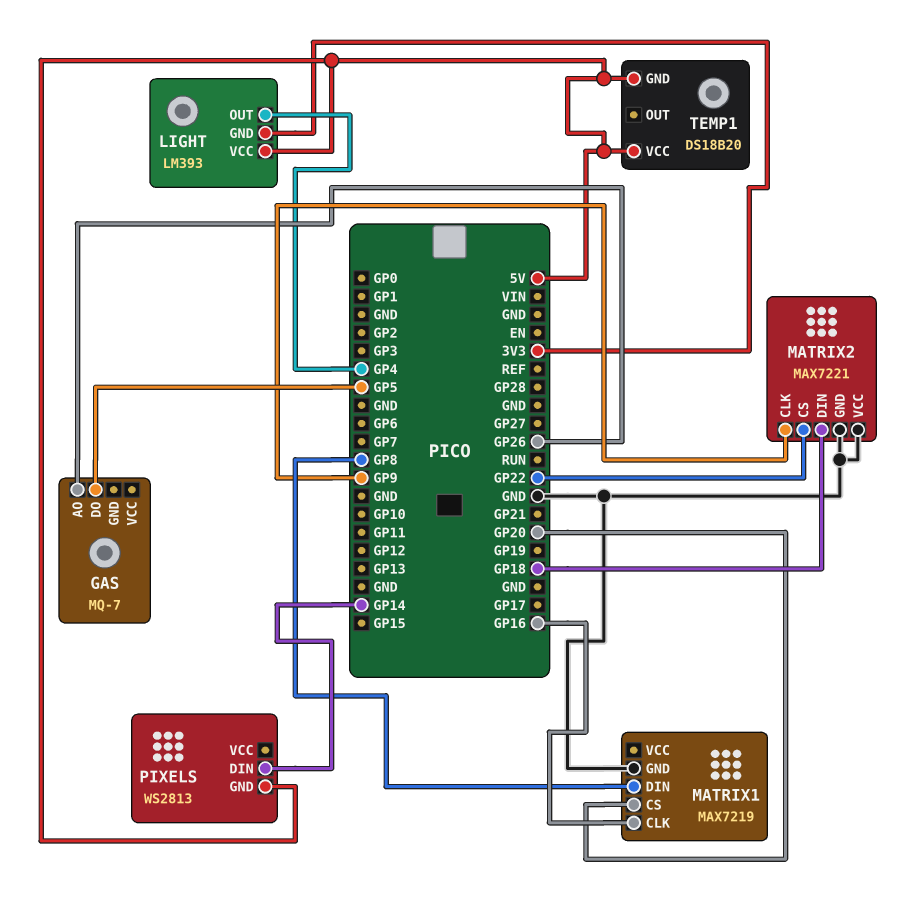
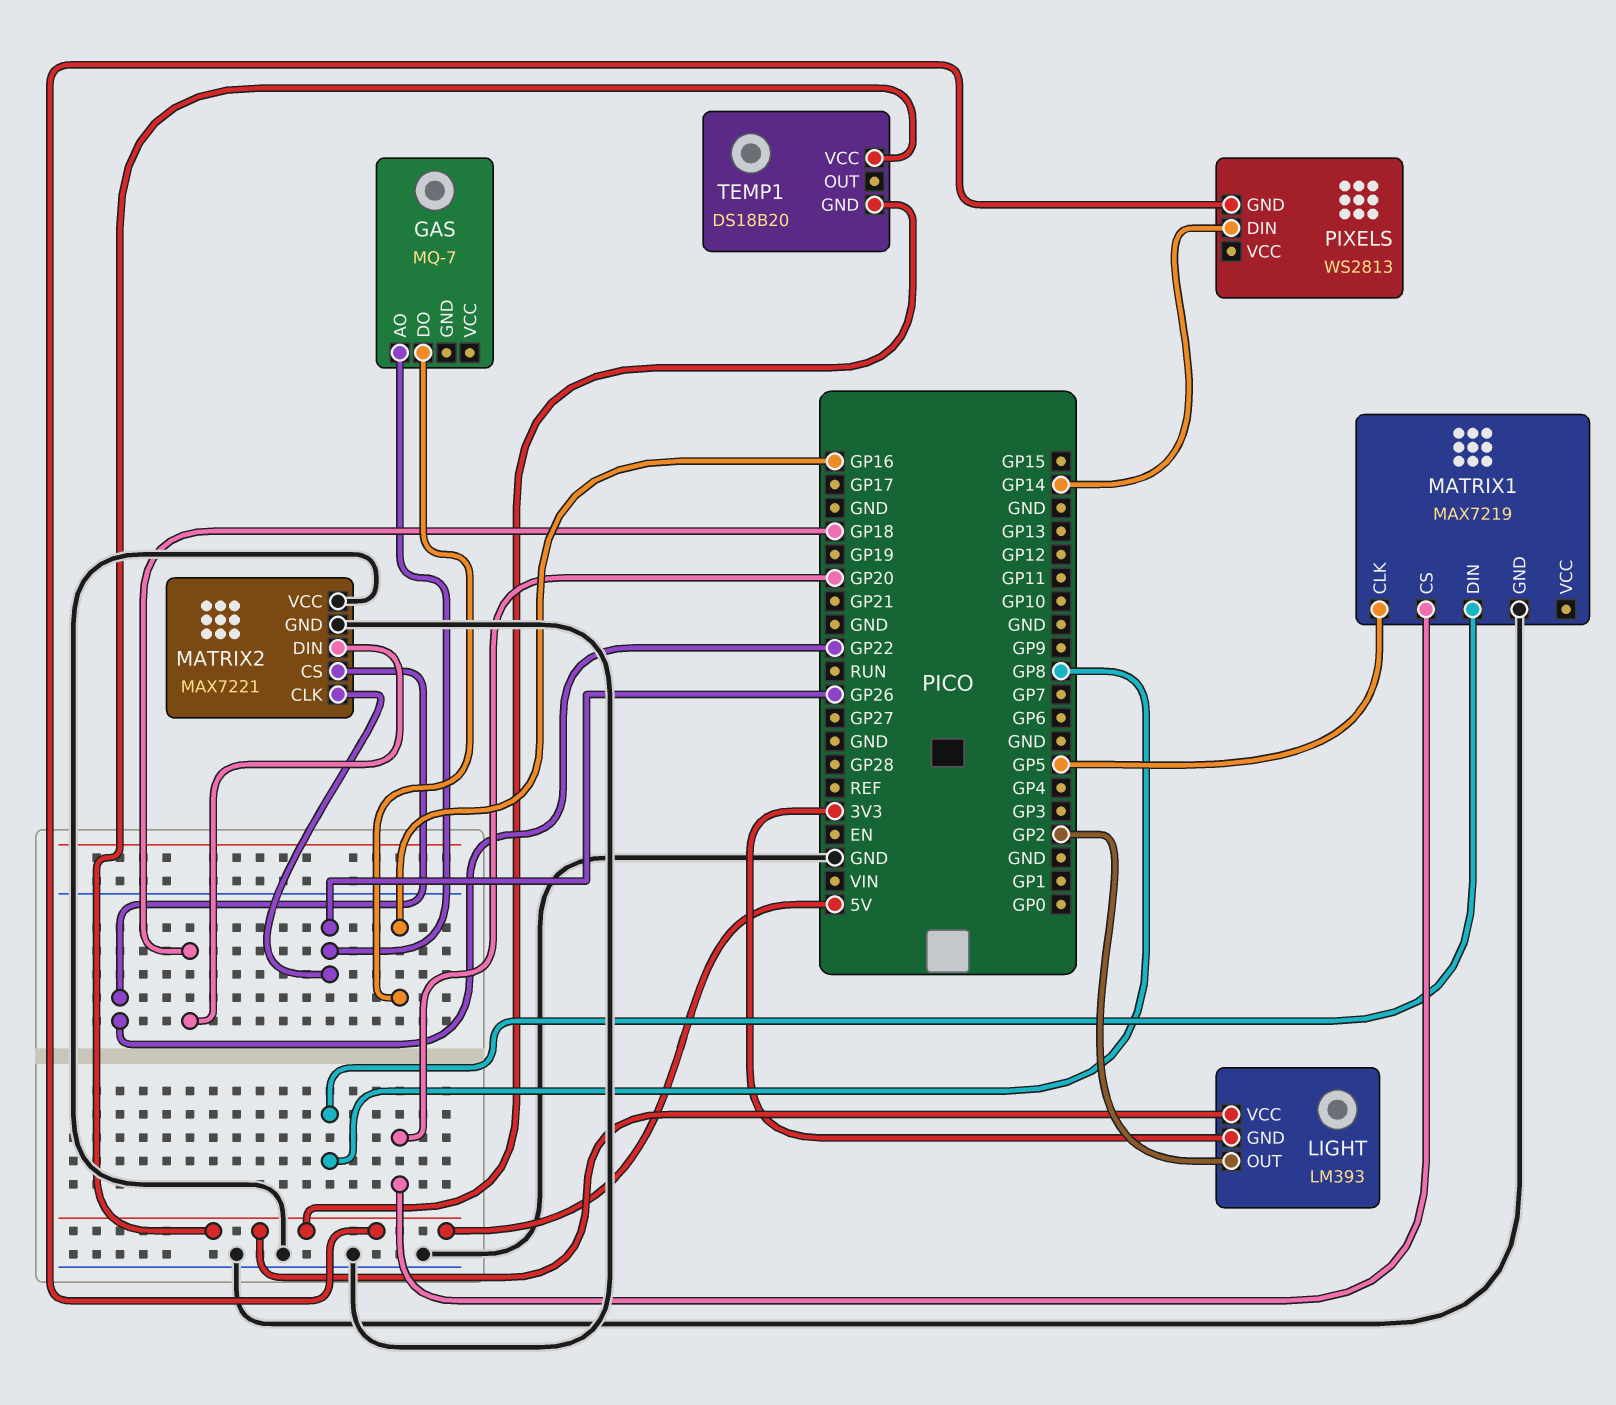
GAS pin DO: GP5 -> GP16
LIGHT pin OUT: GP4 -> GP2
MATRIX1 pin CLK: GP16 -> GP5
MATRIX2 pin CLK: GP9 -> GP26

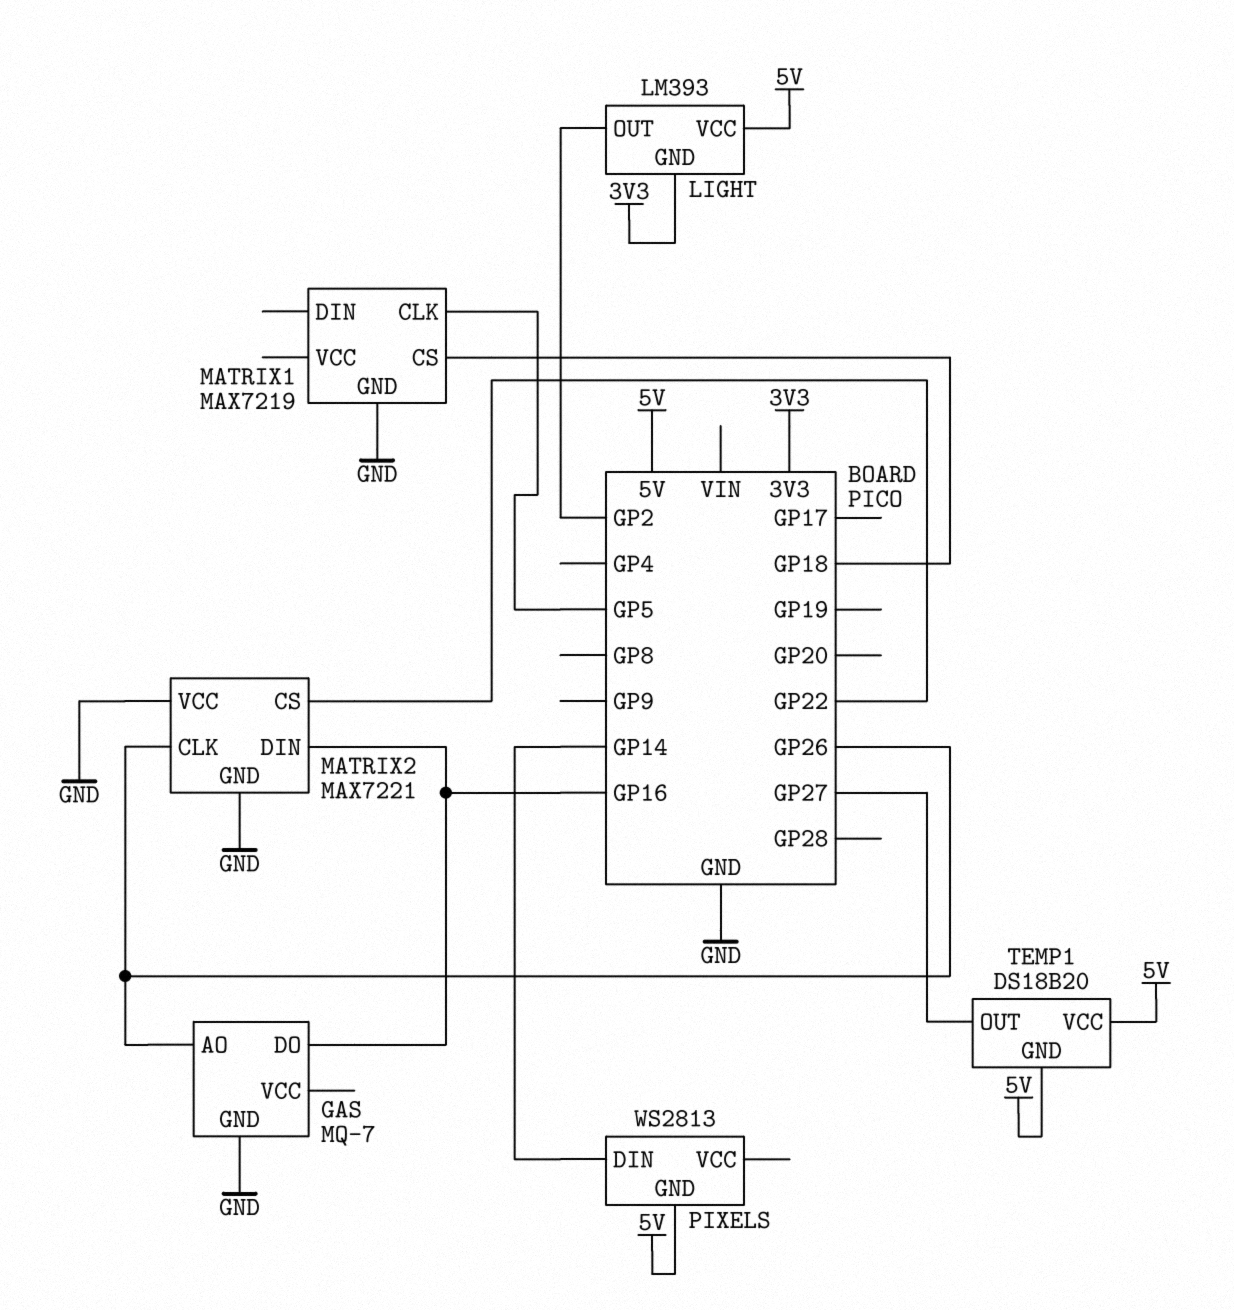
GAS pin GND: none -> GND
MATRIX1 pin CS: GP20 -> GP18
MATRIX1 pin DIN: GP8 -> none
MATRIX2 pin DIN: GP18 -> GP16
TEMP1 pin OUT: none -> GP27

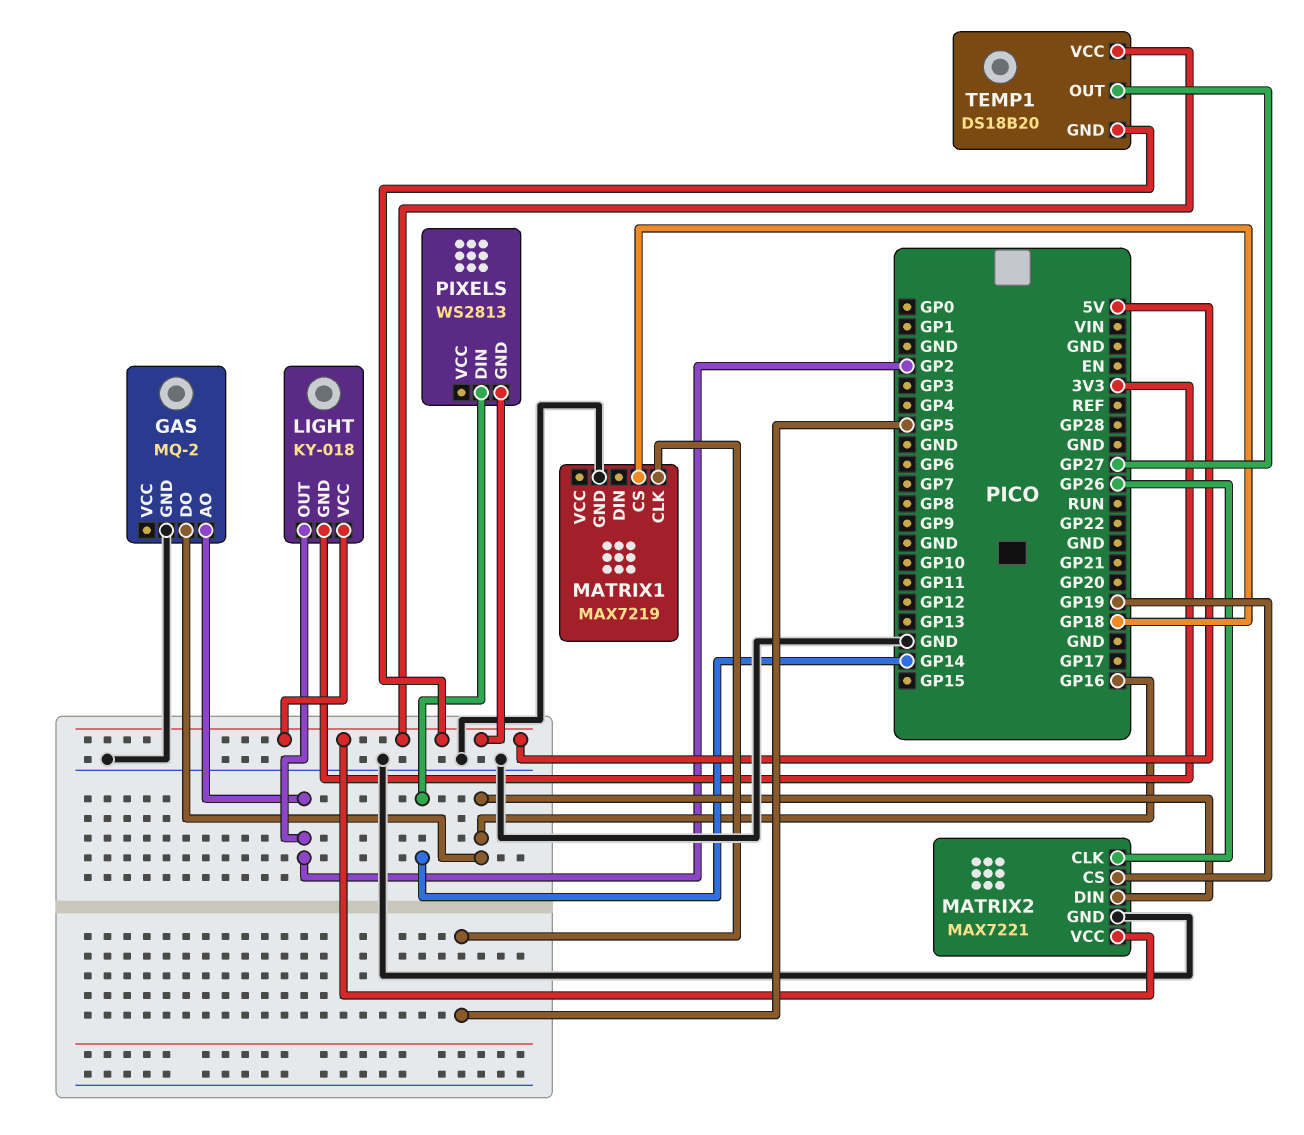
GAS: MQ-7 -> MQ-2
GAS pin AO: GP26 -> GP2
LIGHT: LM393 -> KY-018
MATRIX2 pin CS: GP22 -> GP19
MATRIX2 pin VCC: GND -> 5V

